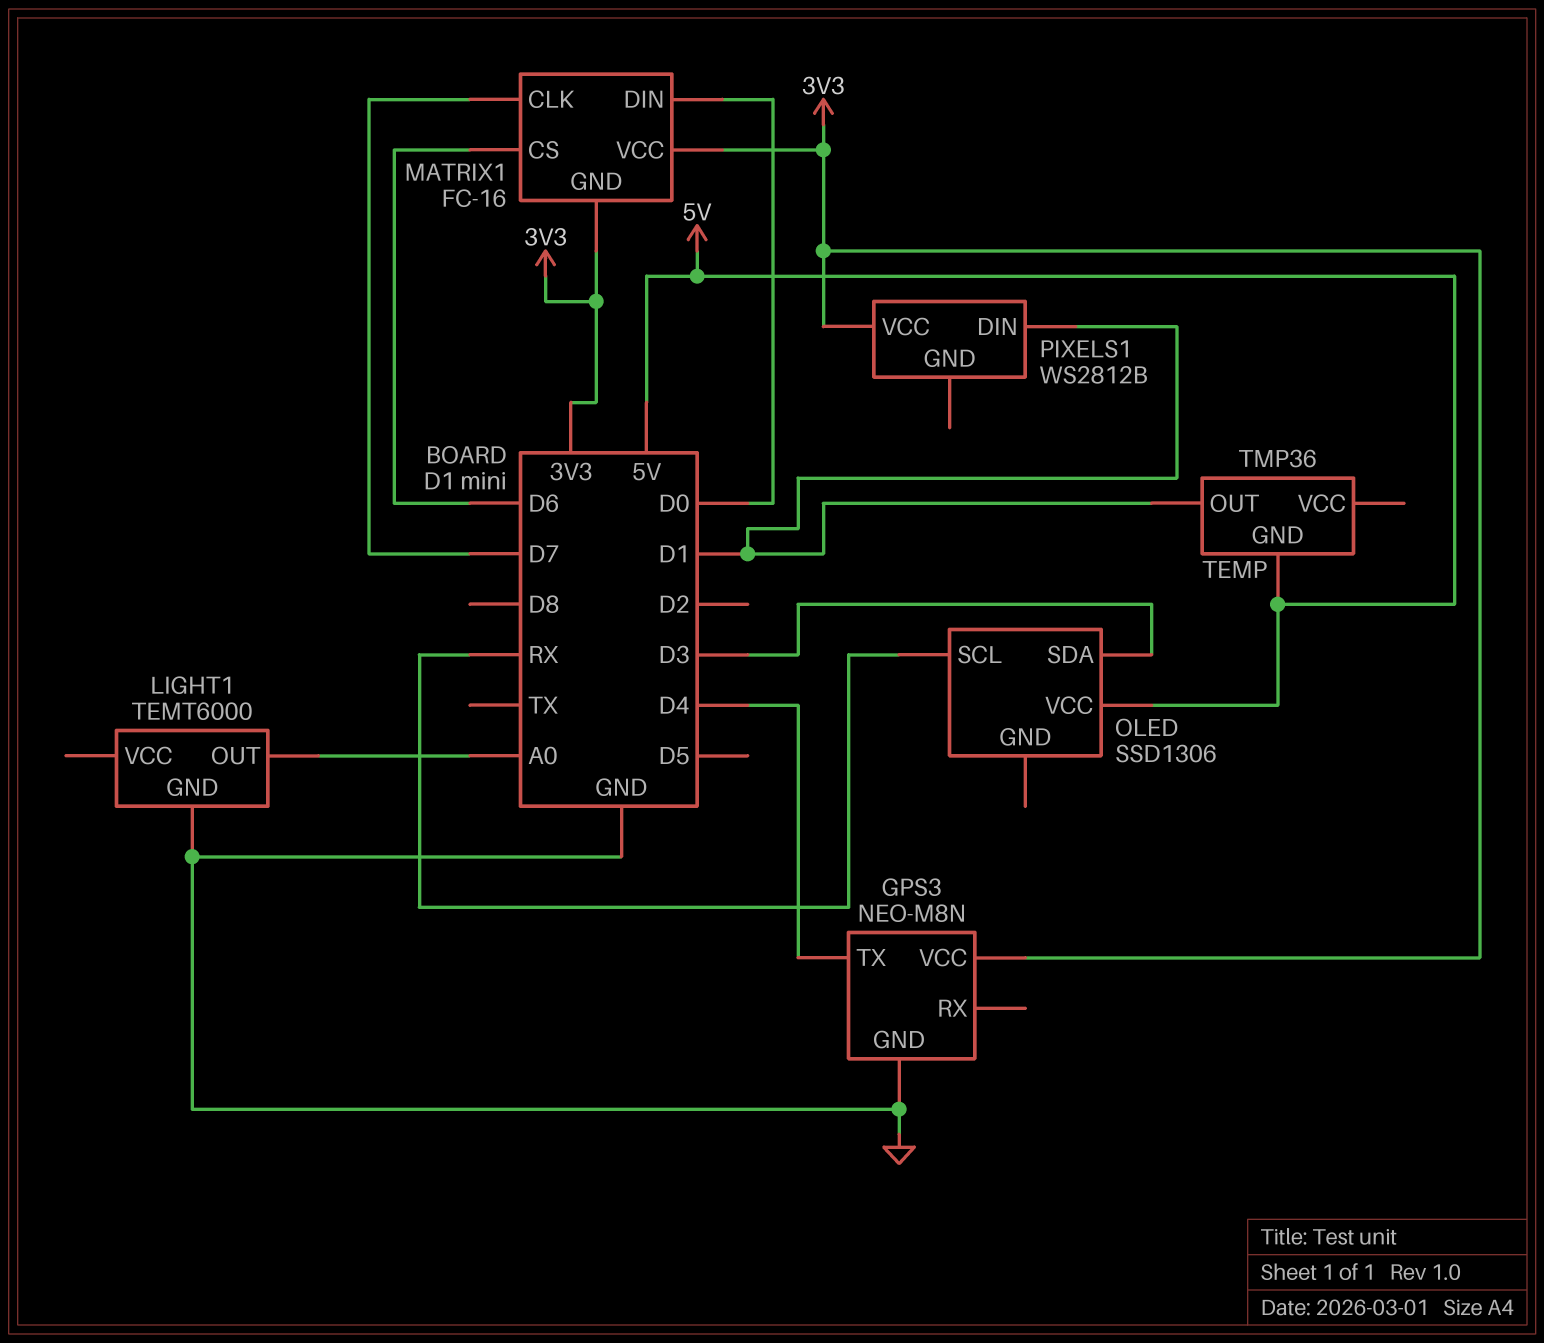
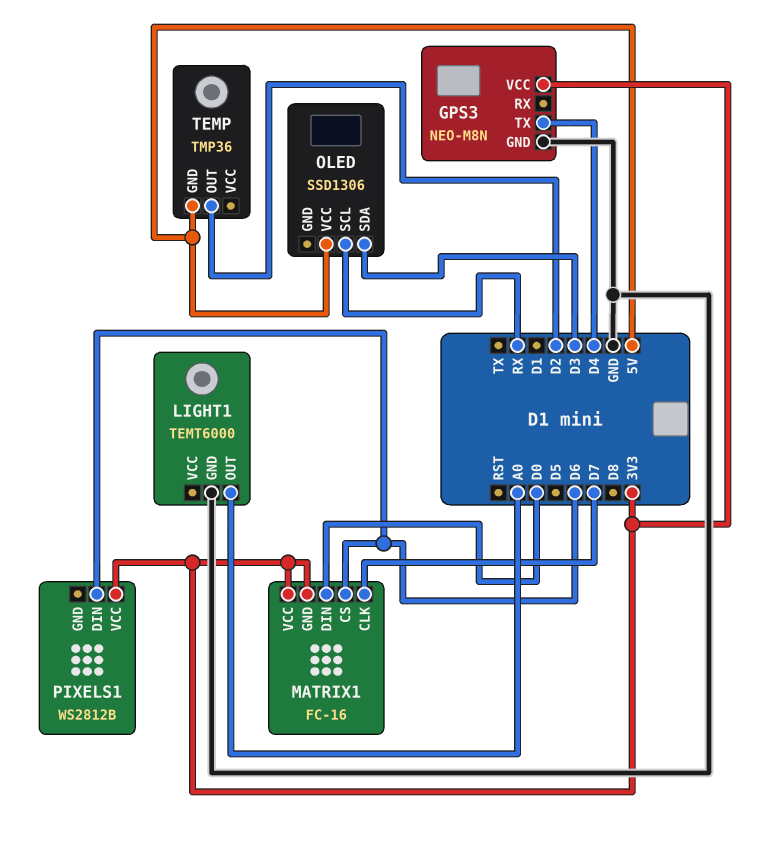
PIXELS1 pin DIN: D1 -> D6
TEMP pin OUT: D1 -> D2

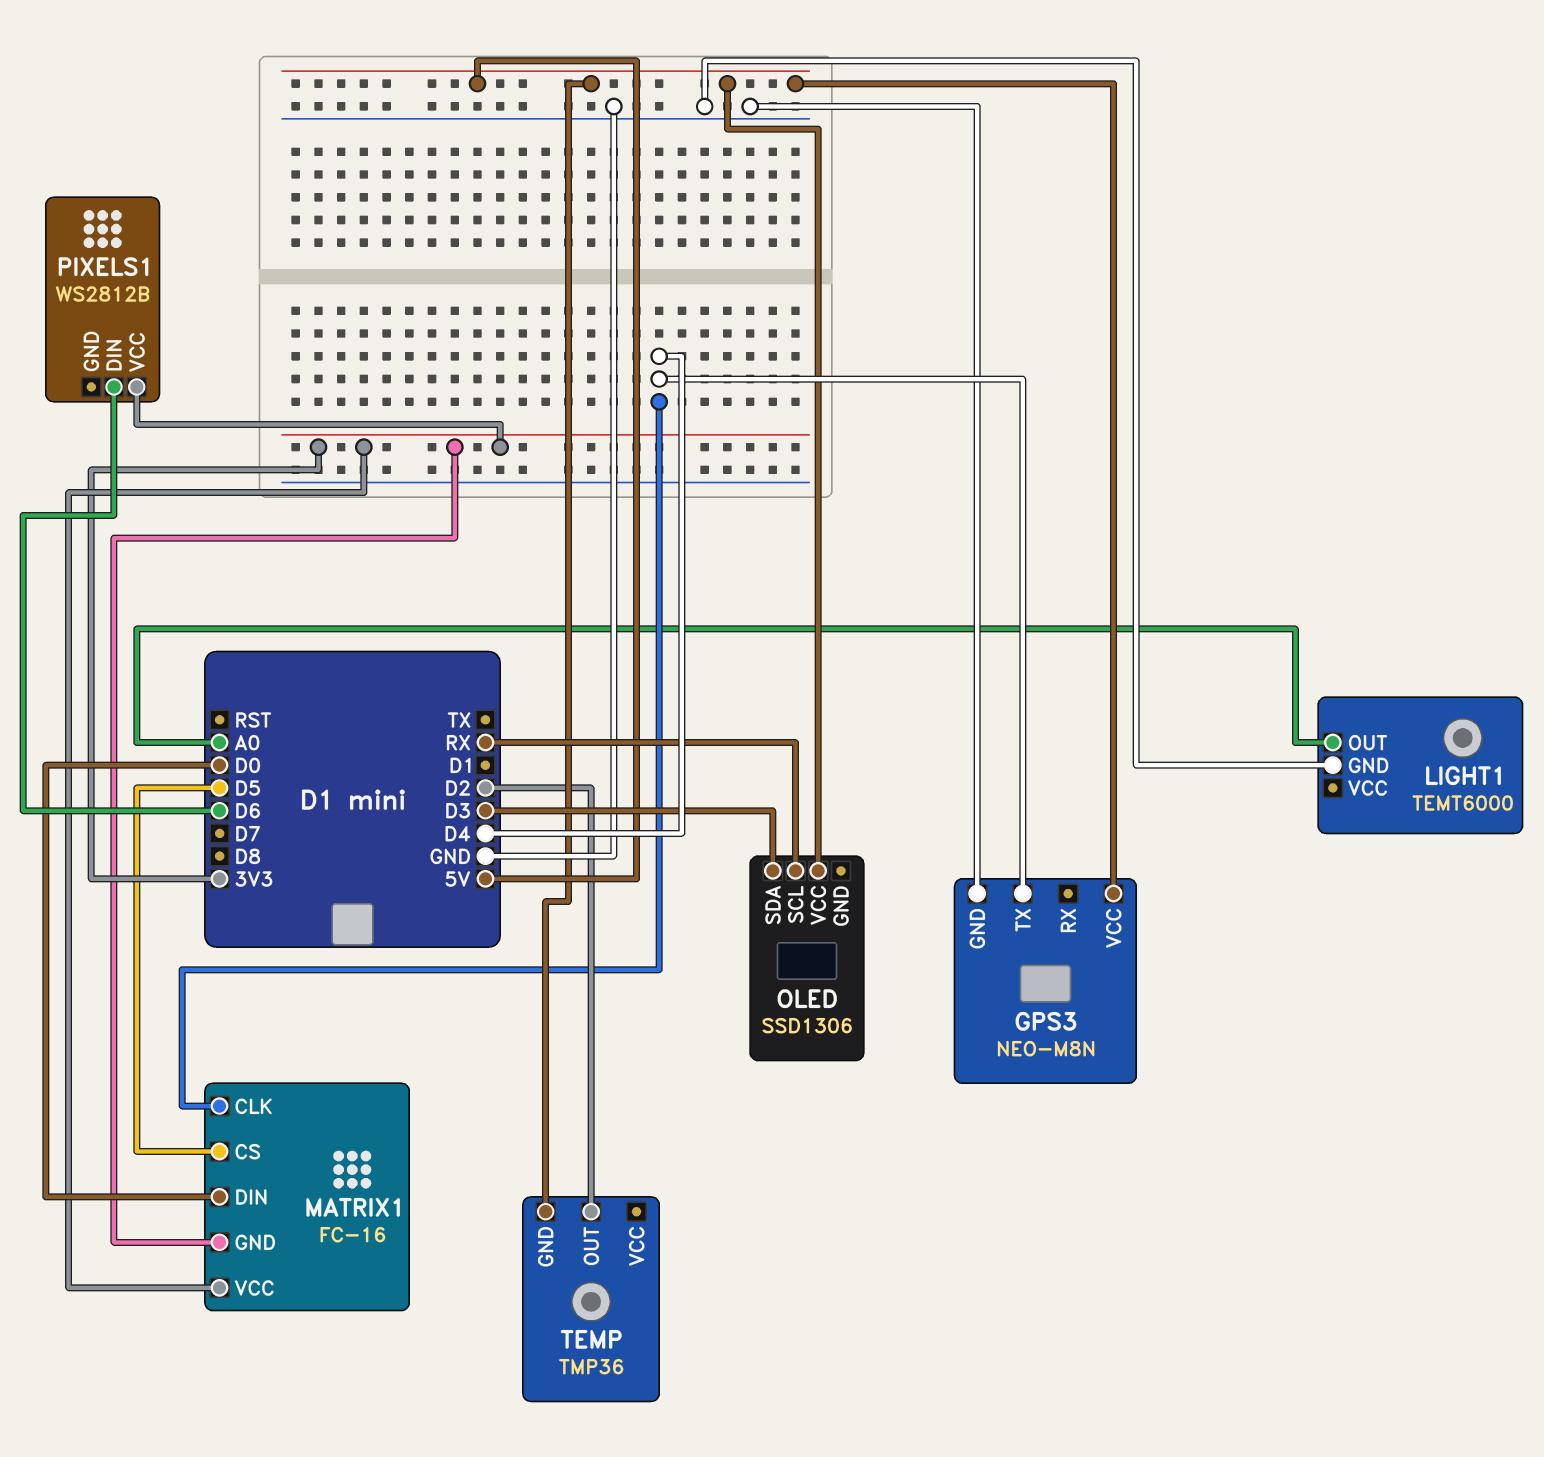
GPS3 pin VCC: 3V3 -> 5V
MATRIX1 pin CLK: D7 -> D4
MATRIX1 pin CS: D6 -> D5

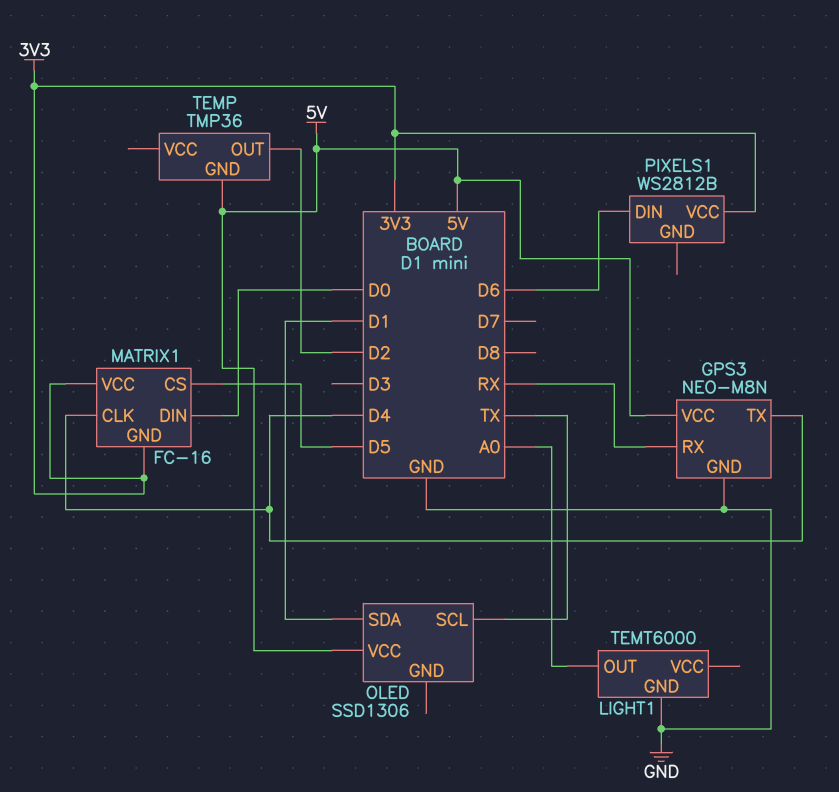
GPS3 pin RX: none -> RX
OLED pin SCL: RX -> TX
OLED pin SDA: D3 -> D1

